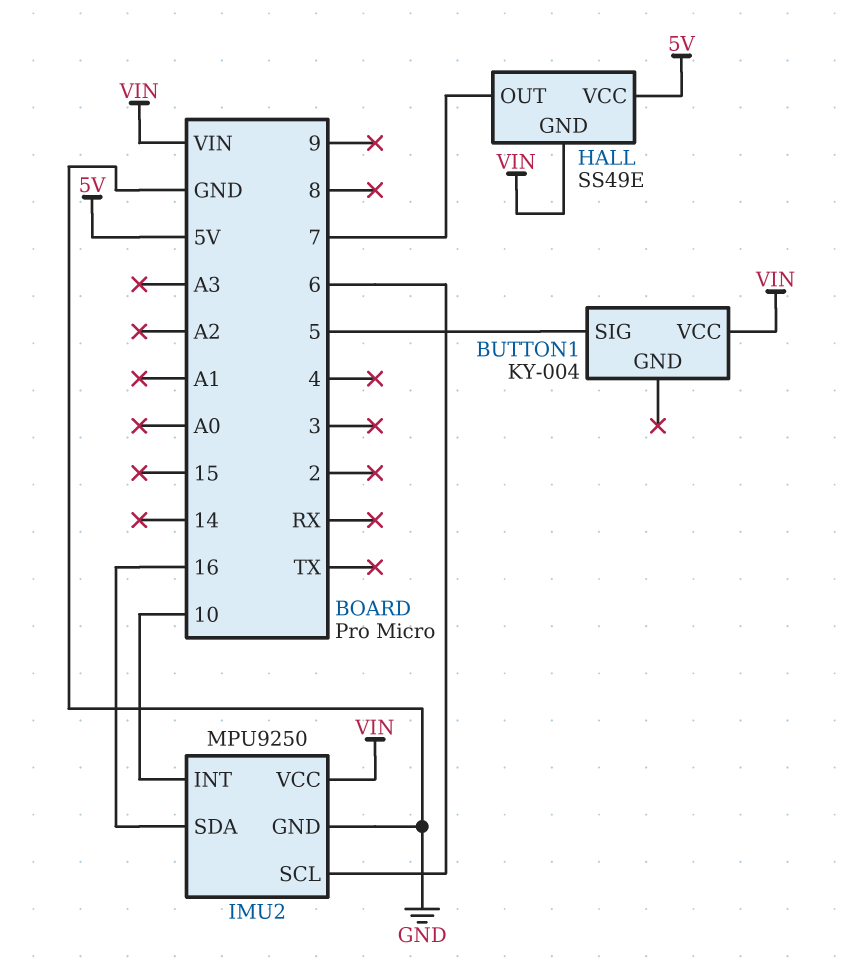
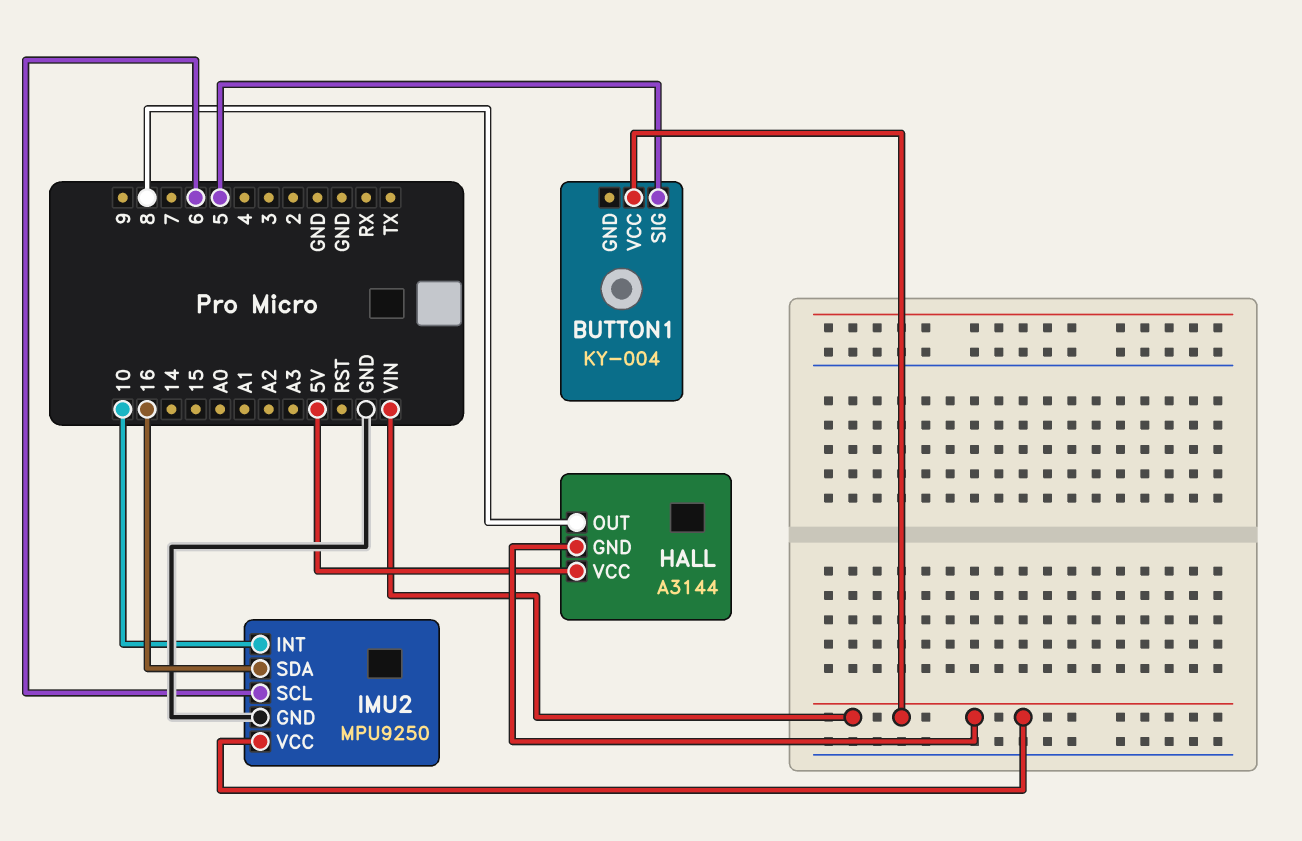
HALL: SS49E -> A3144
HALL pin OUT: 7 -> 8

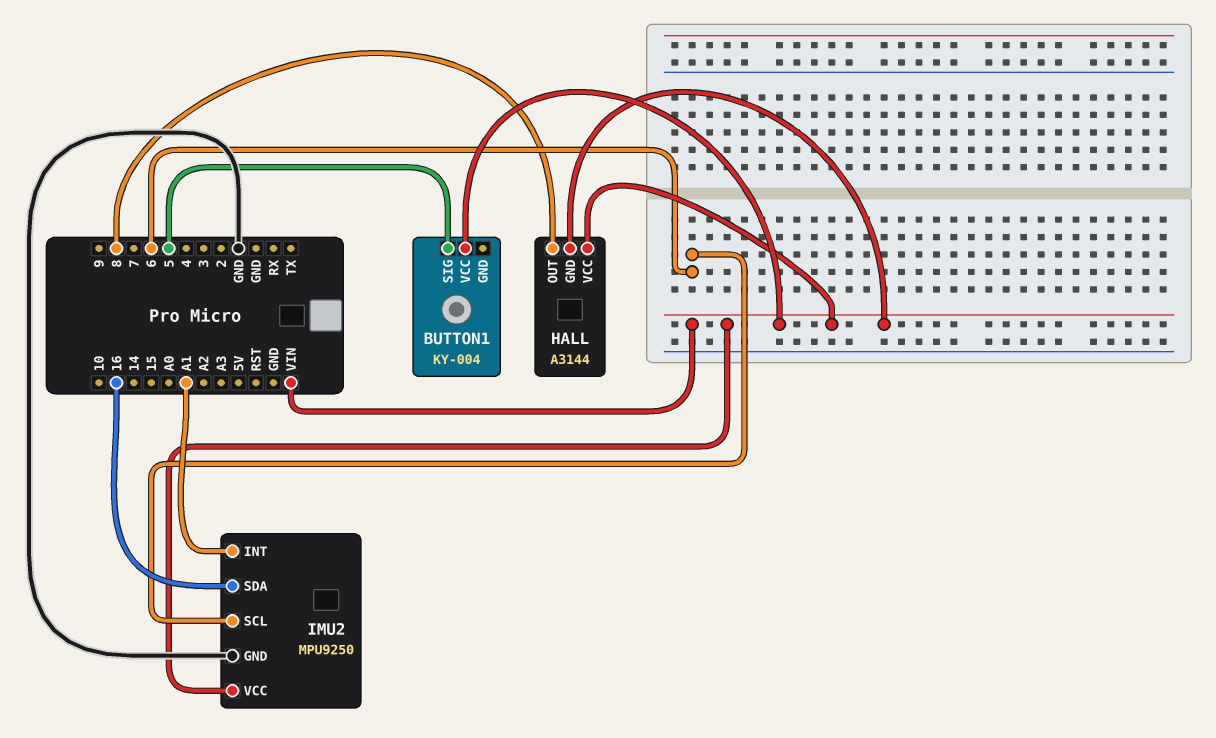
HALL pin VCC: 5V -> VIN
IMU2 pin INT: 10 -> A1

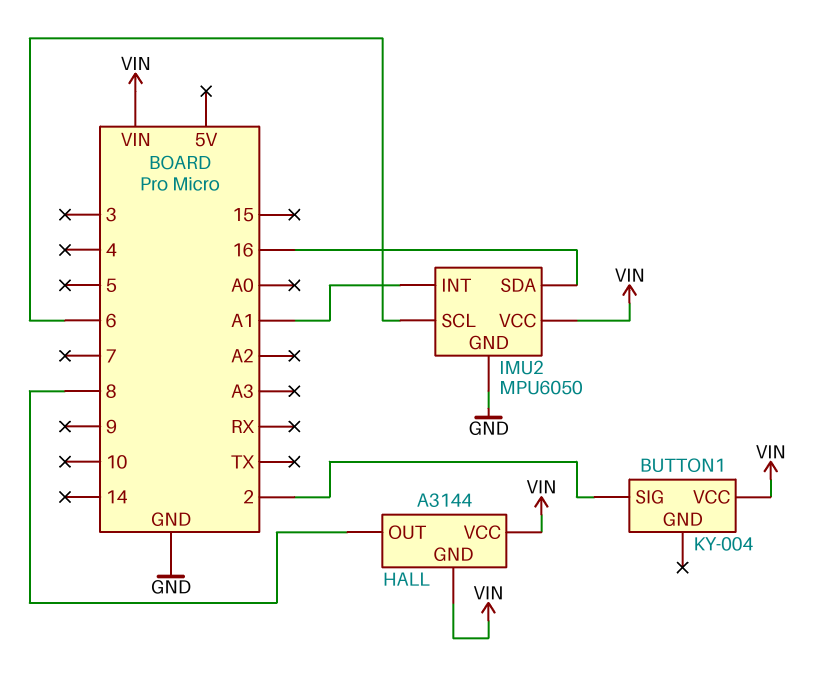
BUTTON1 pin SIG: 5 -> 2
IMU2: MPU9250 -> MPU6050

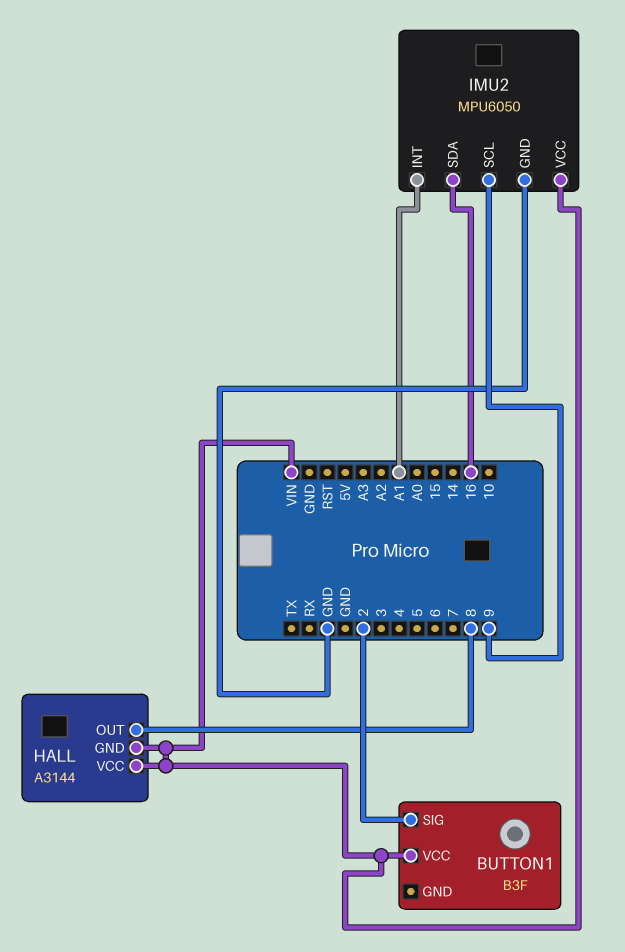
BUTTON1: KY-004 -> B3F
IMU2 pin SCL: 6 -> 9

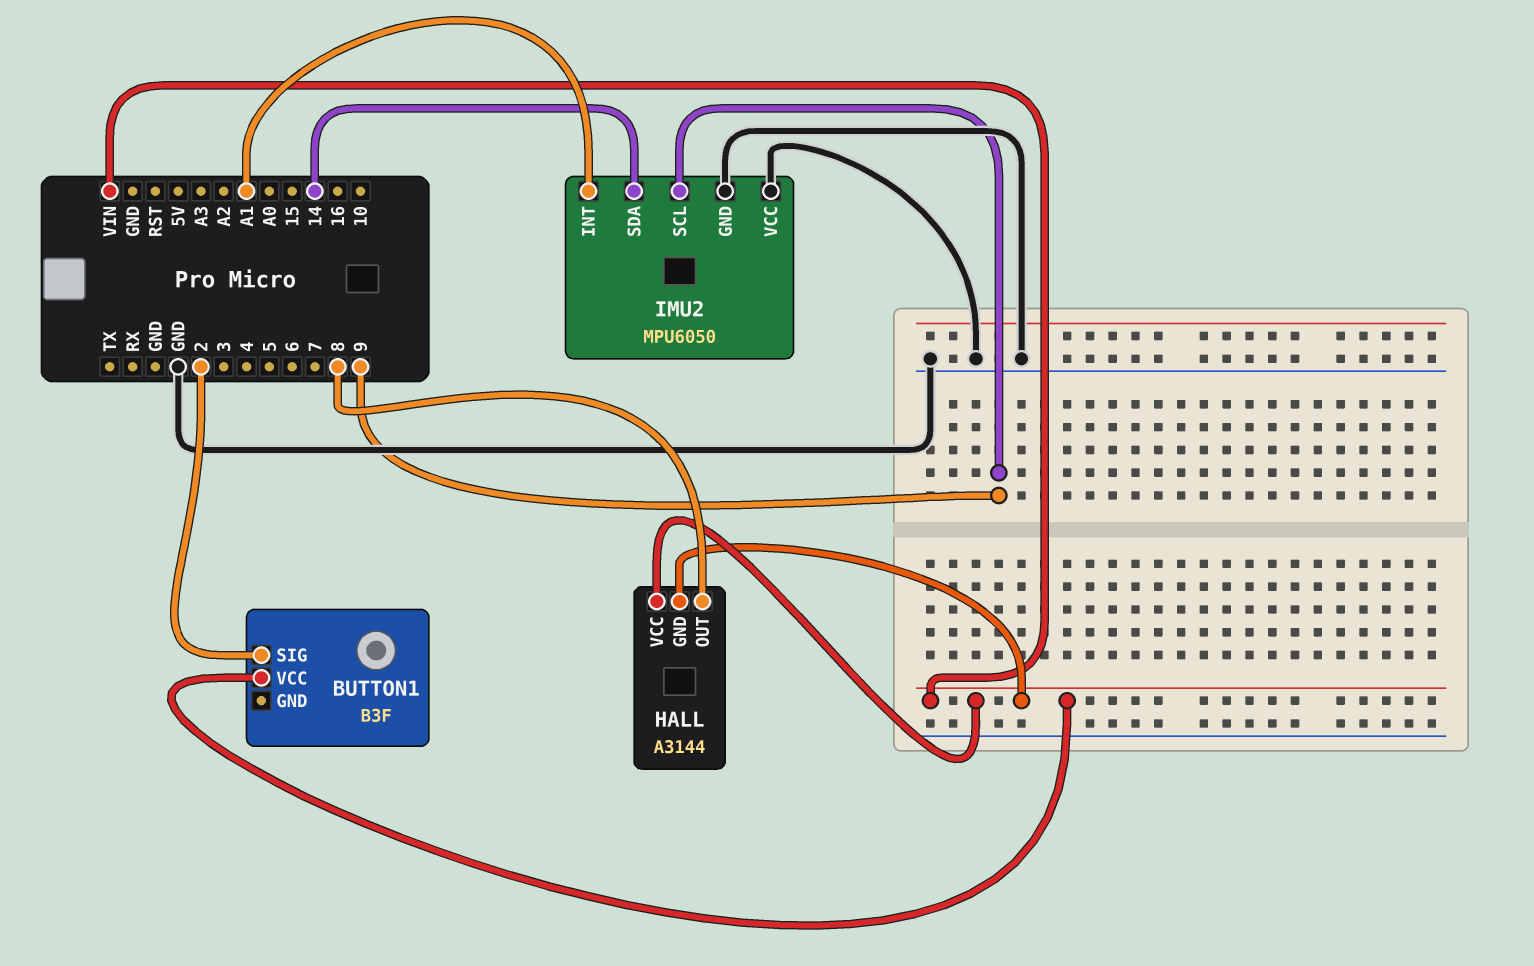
IMU2 pin SDA: 16 -> 14
IMU2 pin VCC: VIN -> GND

